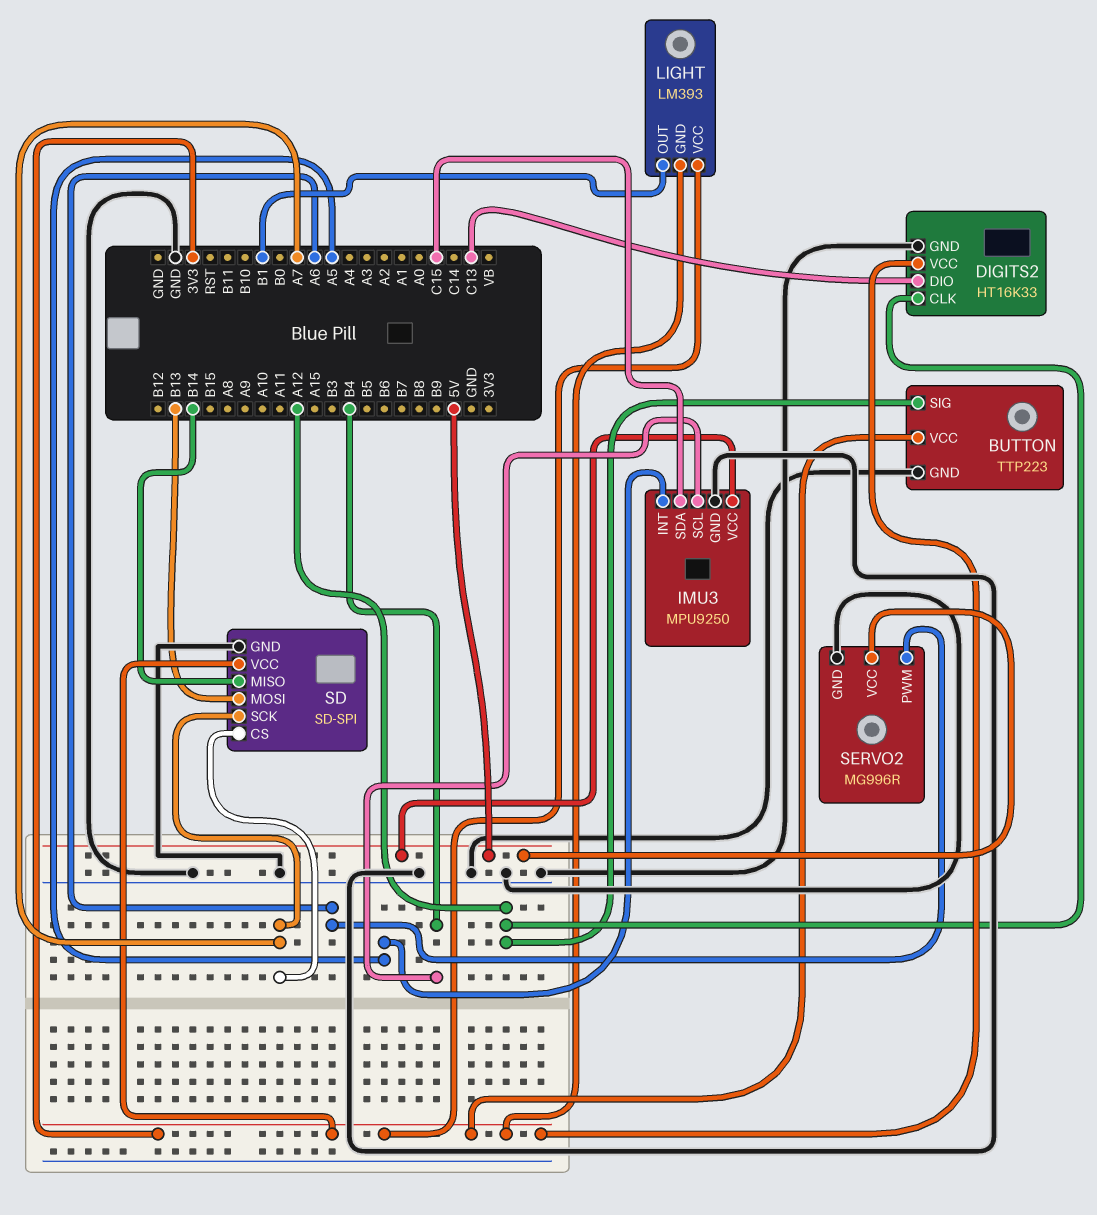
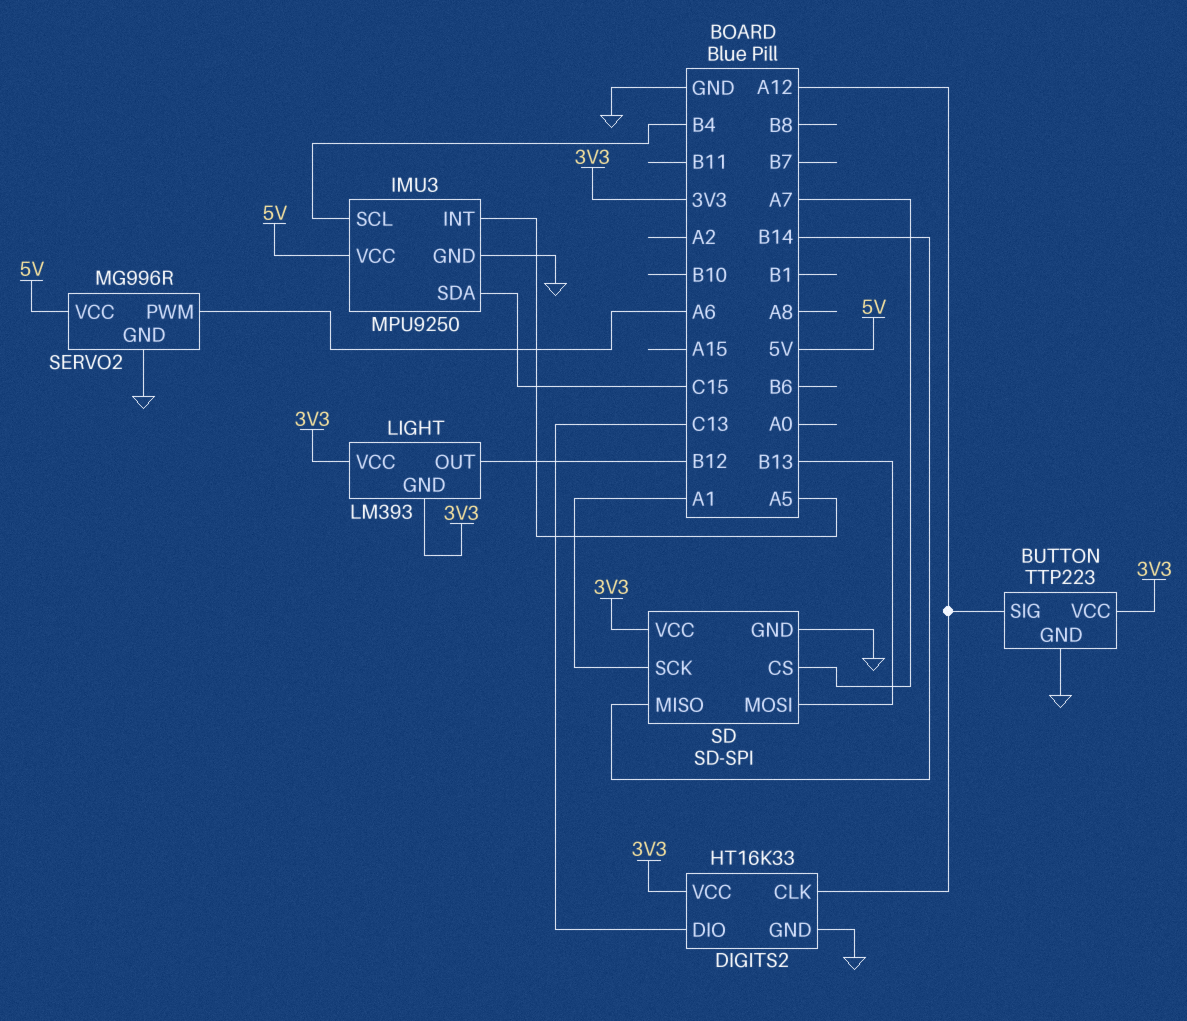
LIGHT pin OUT: B1 -> B12
SD pin SCK: A7 -> A1

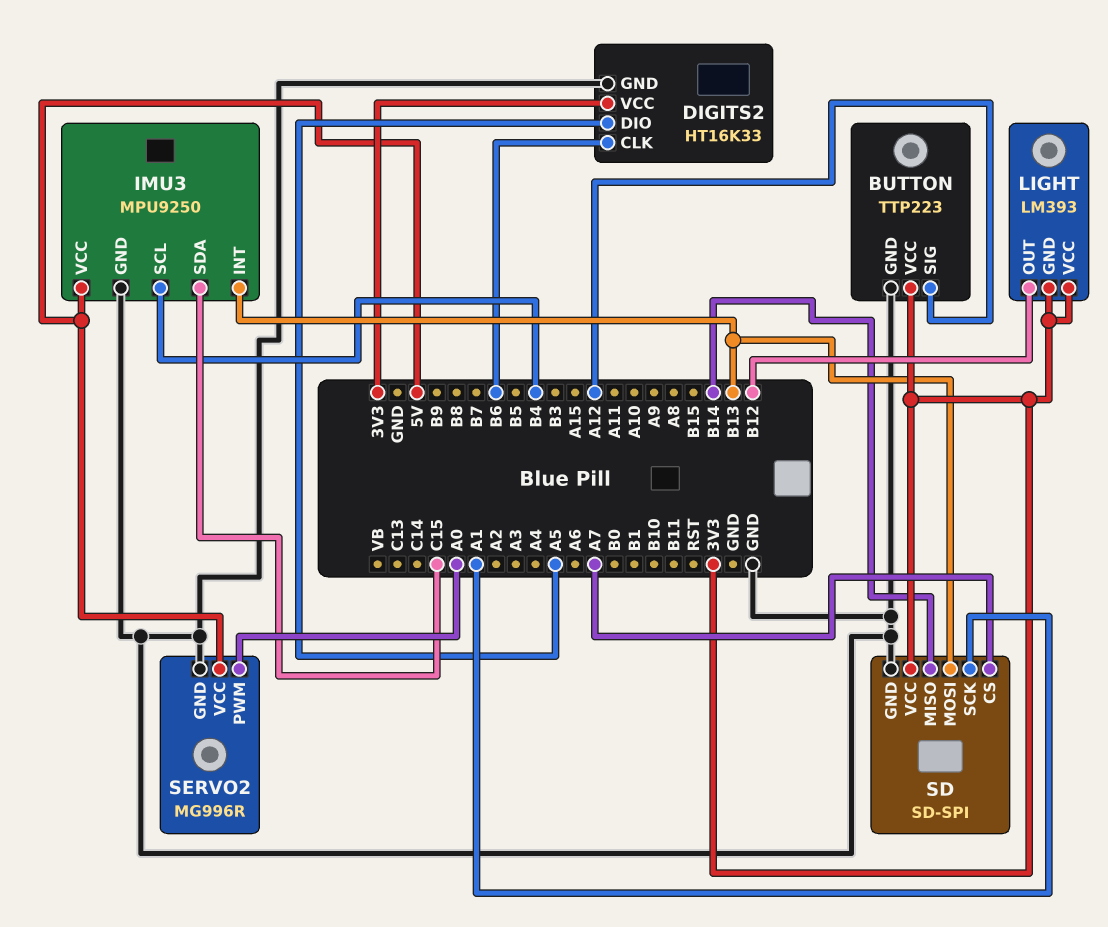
DIGITS2 pin CLK: A12 -> B6
DIGITS2 pin DIO: C13 -> A5
IMU3 pin INT: A5 -> B13
SERVO2 pin PWM: A6 -> A0

